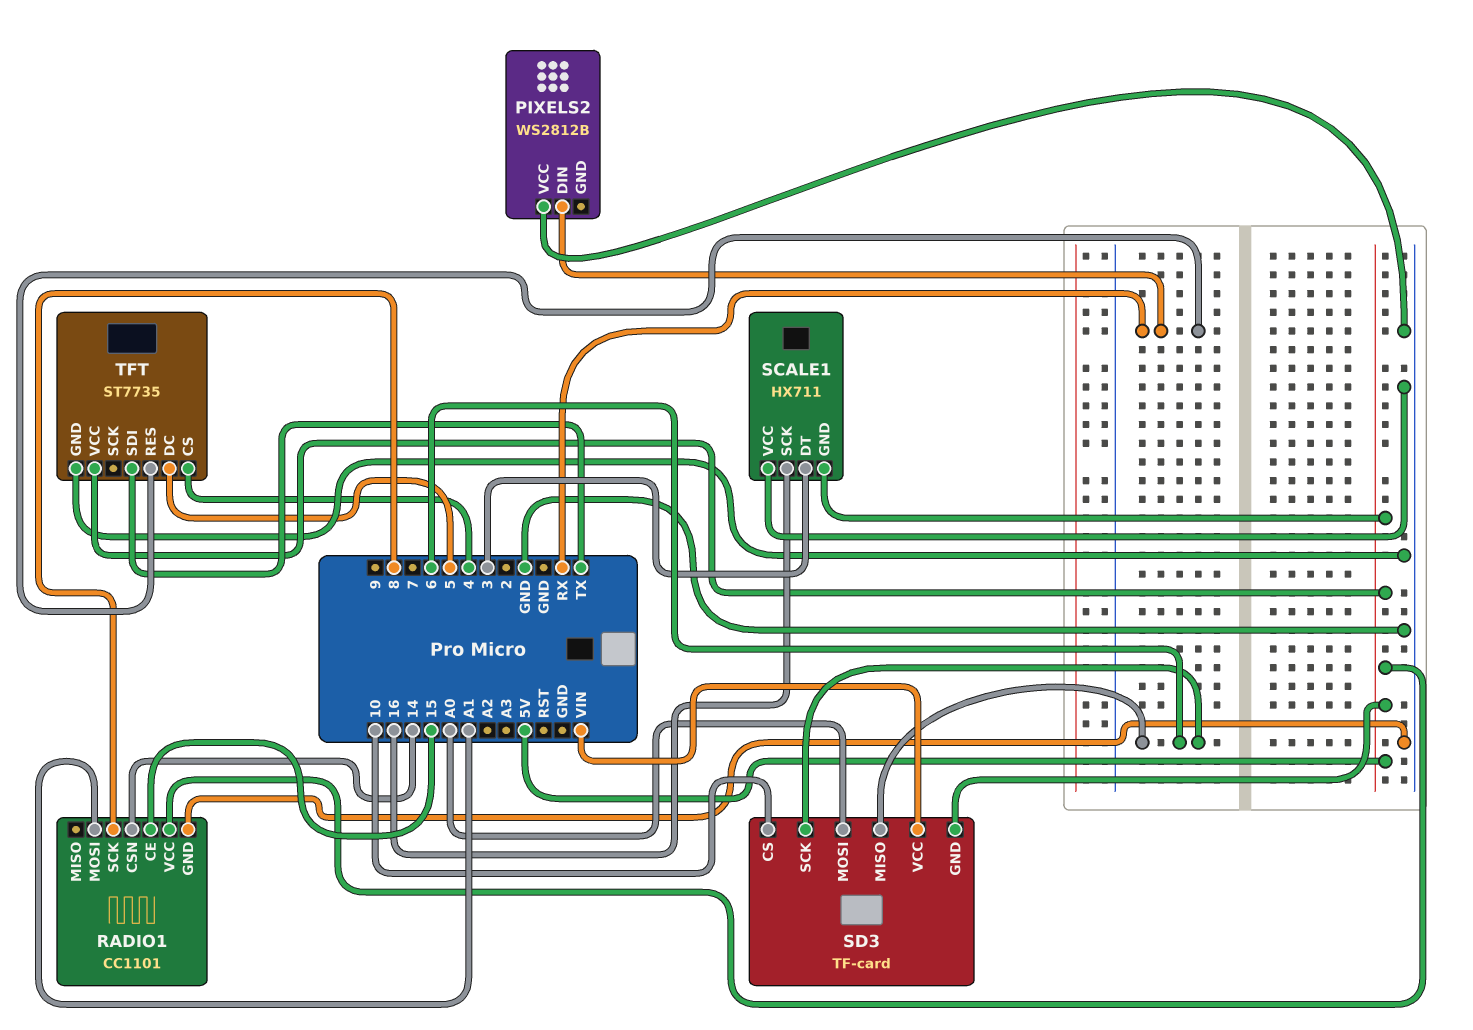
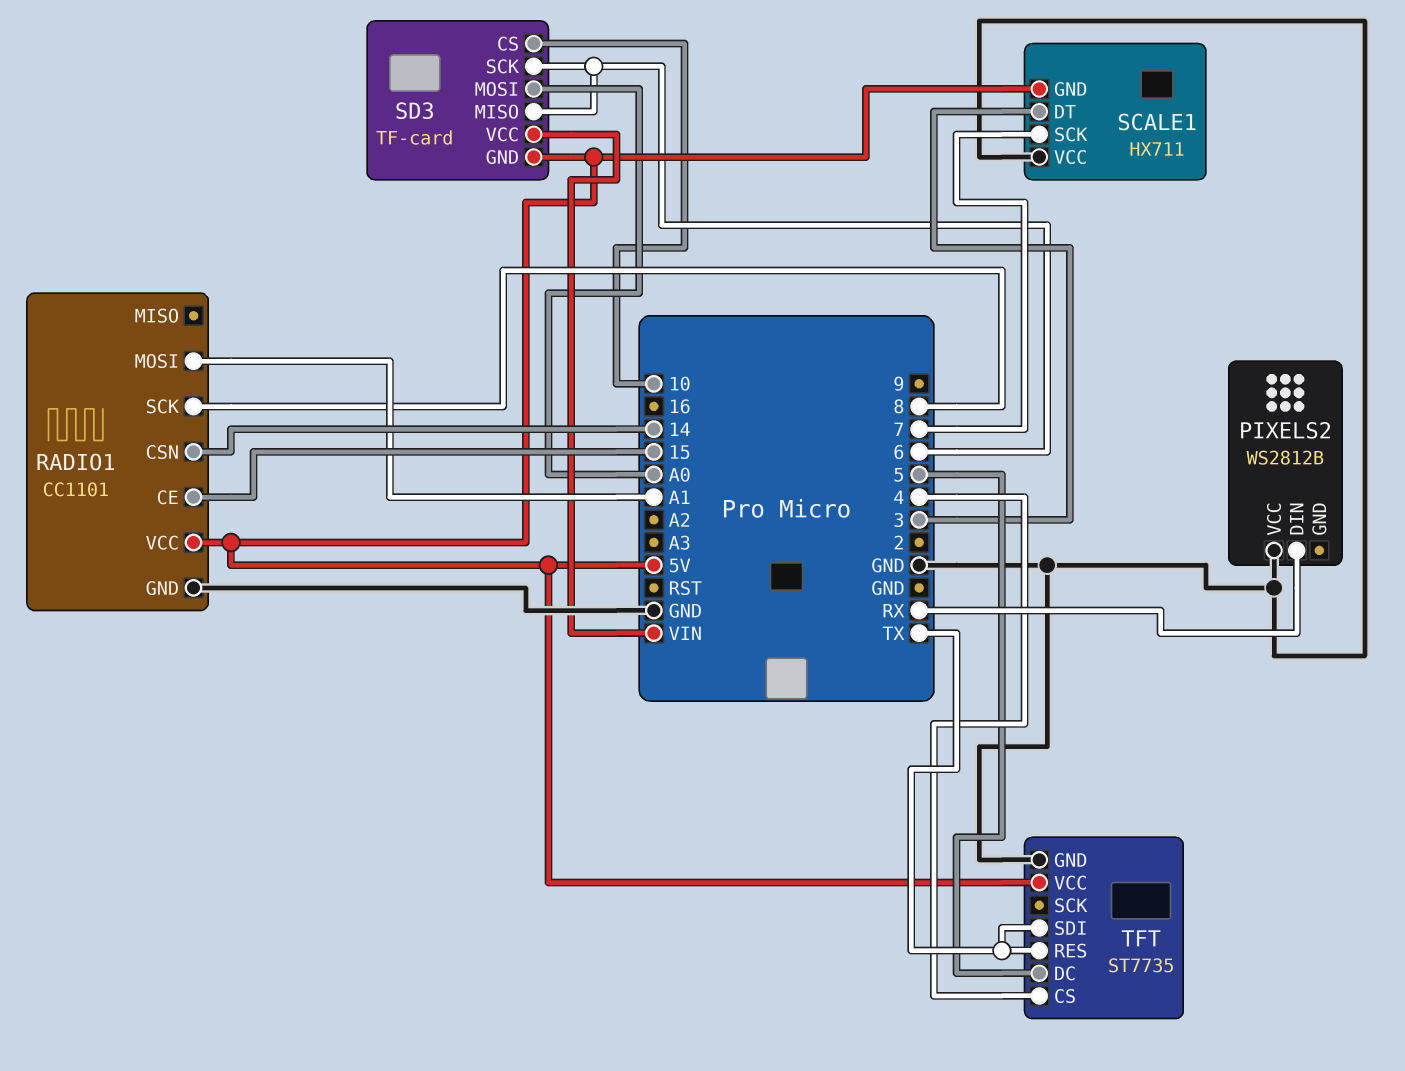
SCALE1 pin SCK: 16 -> 7
TFT pin RES: RX -> TX

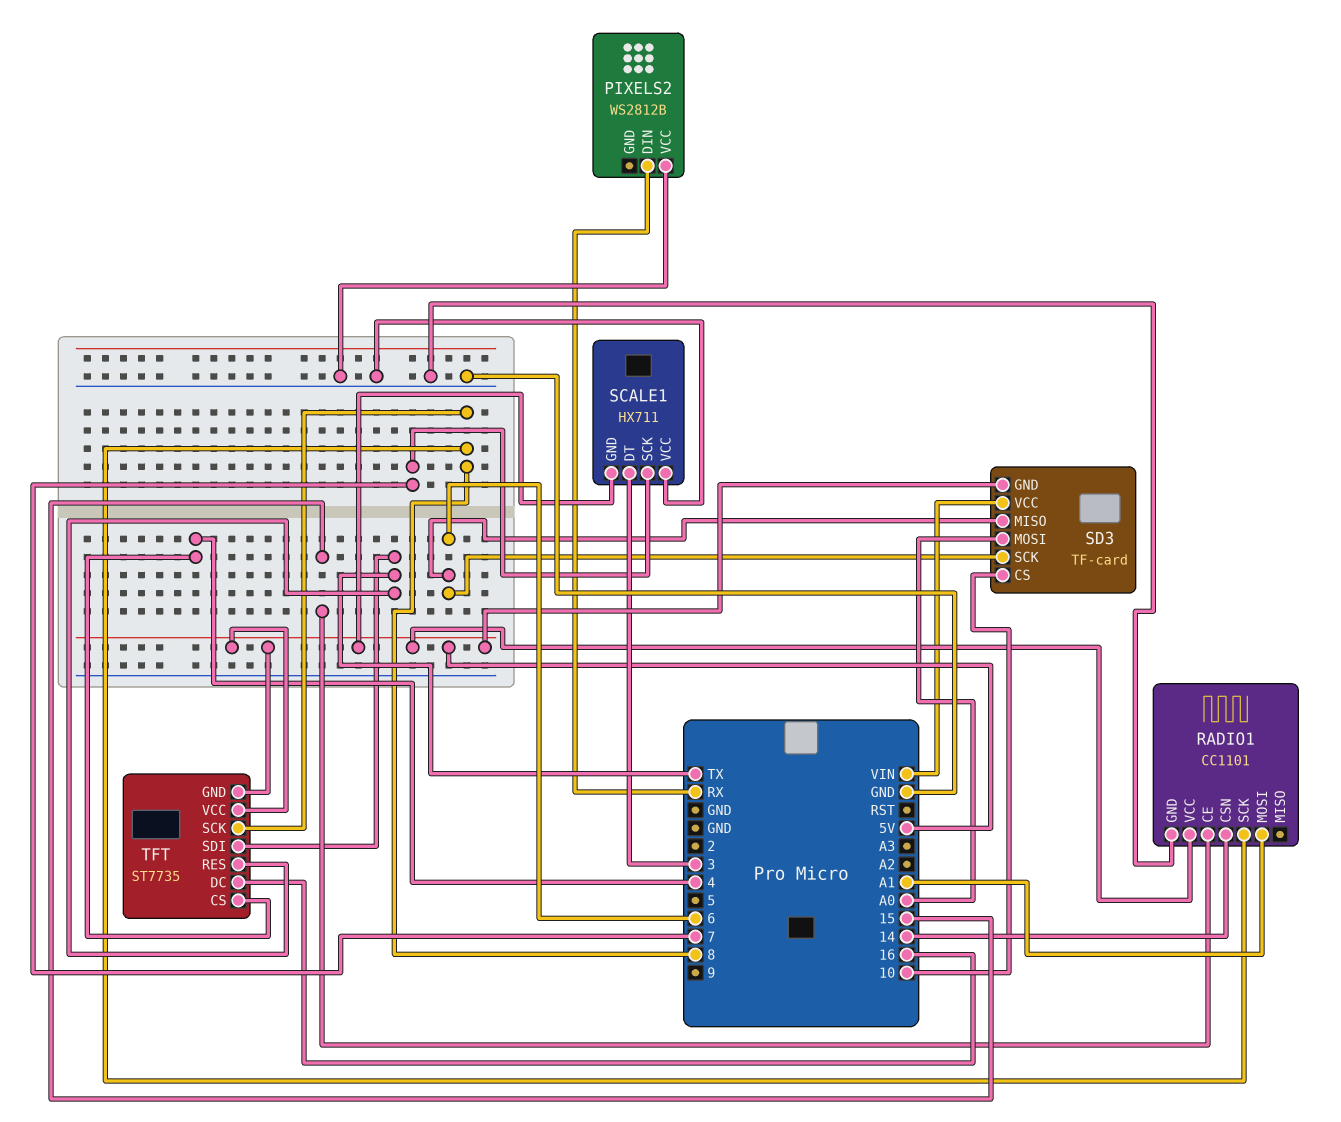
TFT pin DC: 5 -> 16
TFT pin GND: GND -> 5V
TFT pin SCK: none -> 8

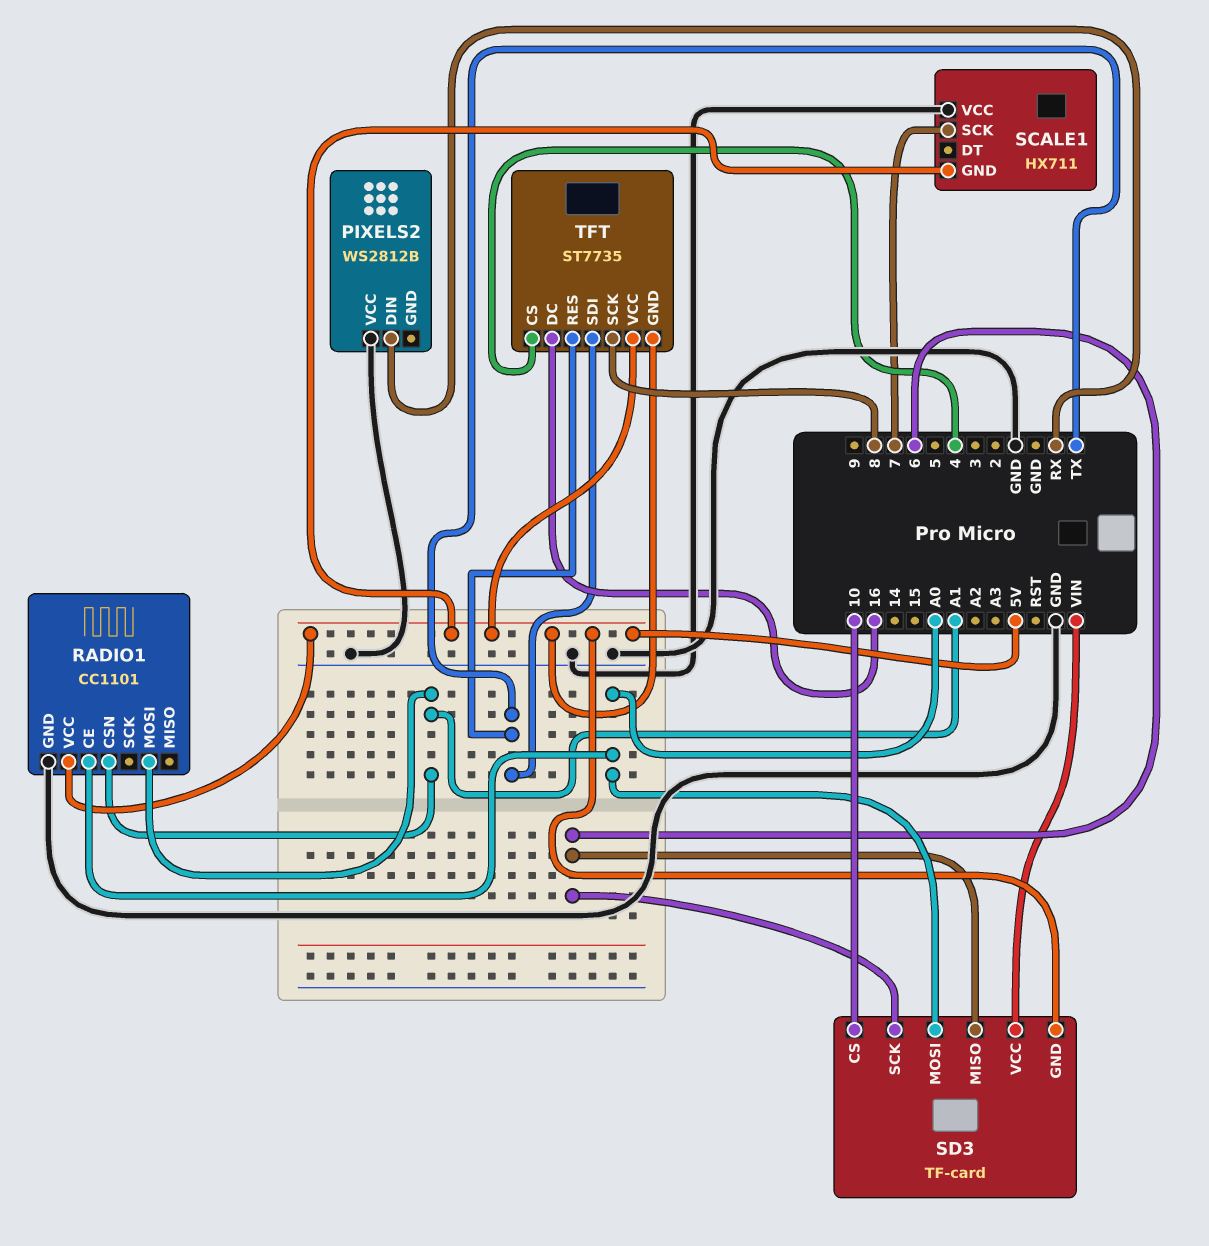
RADIO1 pin CE: 15 -> A0
RADIO1 pin CSN: 14 -> A1
RADIO1 pin SCK: 8 -> none
SCALE1 pin DT: 3 -> none

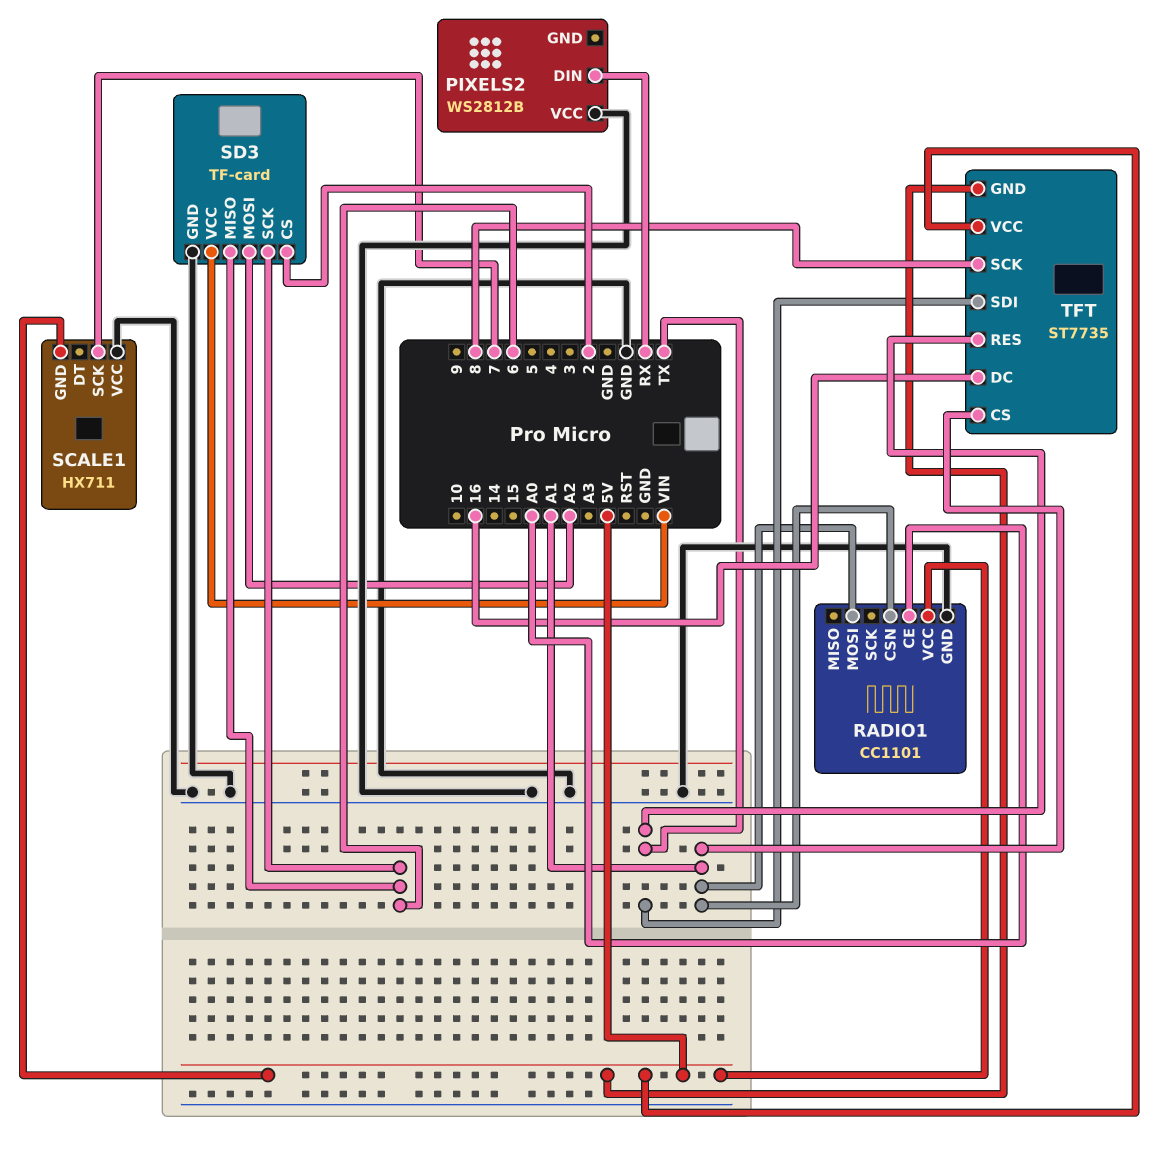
SD3 pin CS: 10 -> 2
SD3 pin GND: 5V -> GND
SD3 pin MOSI: A0 -> A2
TFT pin CS: 4 -> A1

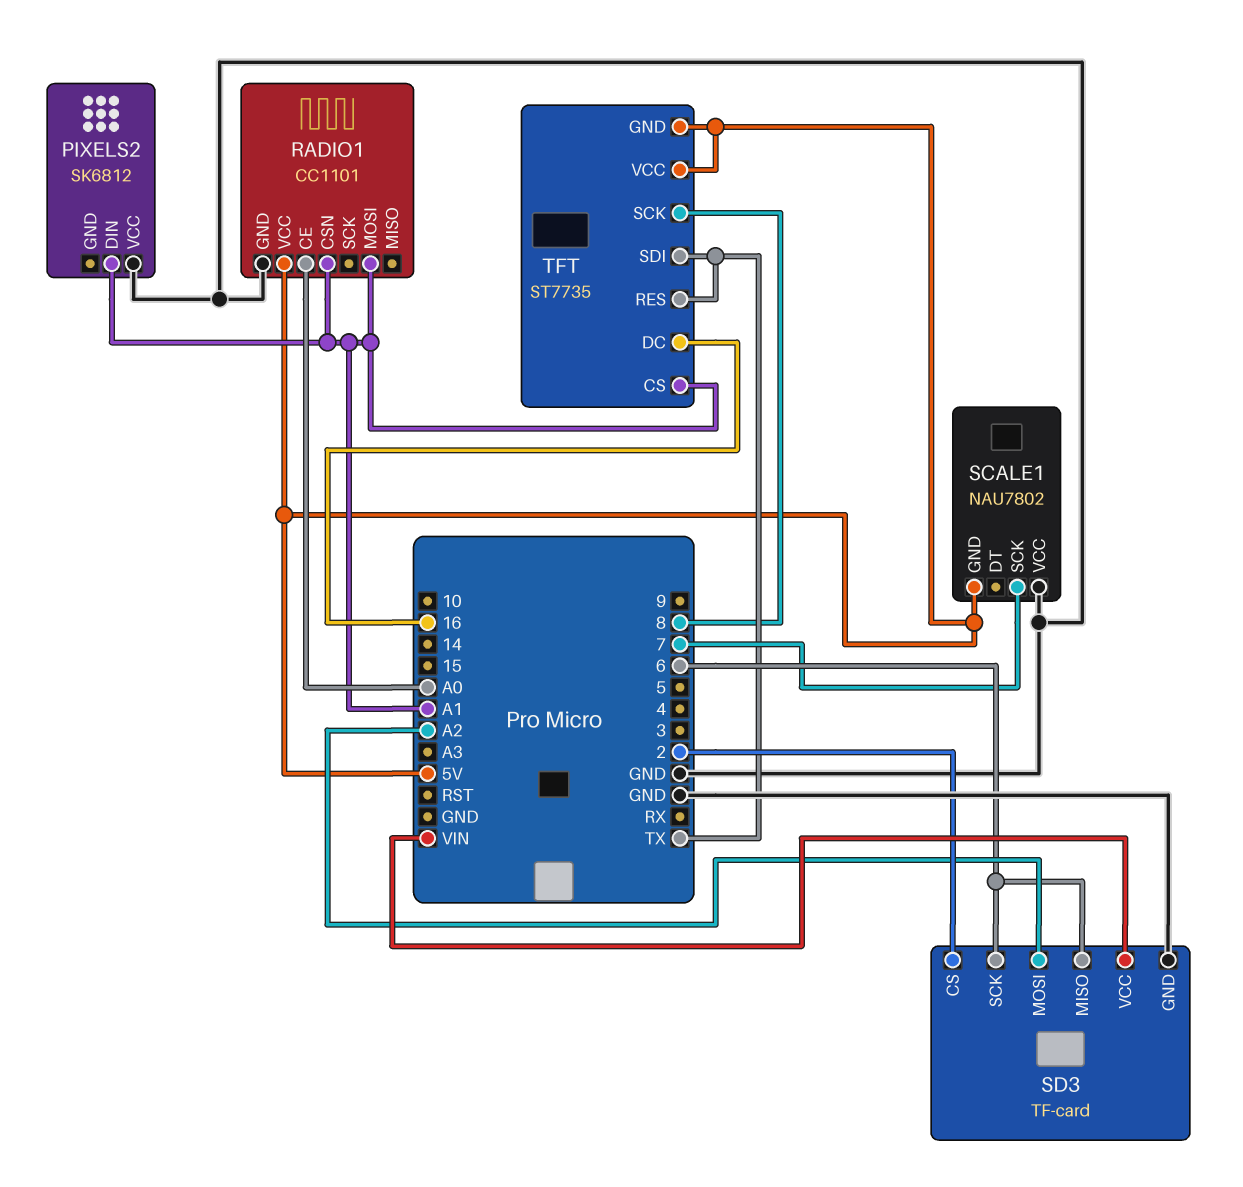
PIXELS2: WS2812B -> SK6812
PIXELS2 pin DIN: RX -> A1
SCALE1: HX711 -> NAU7802

